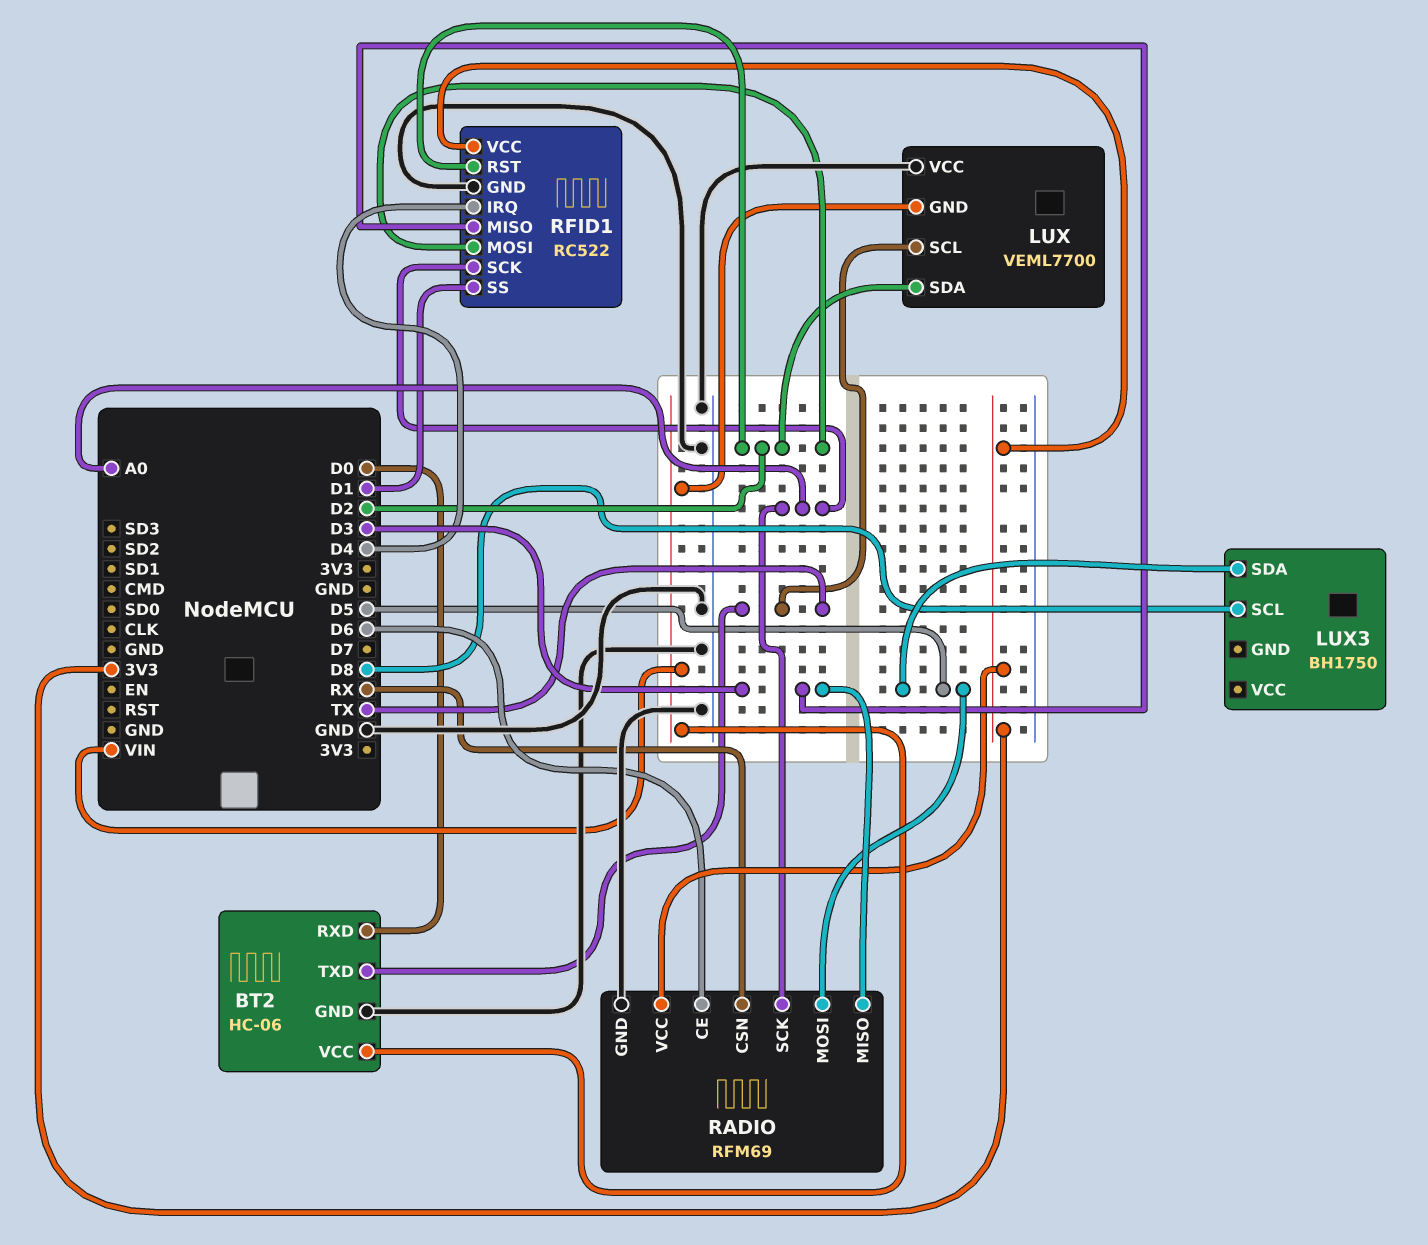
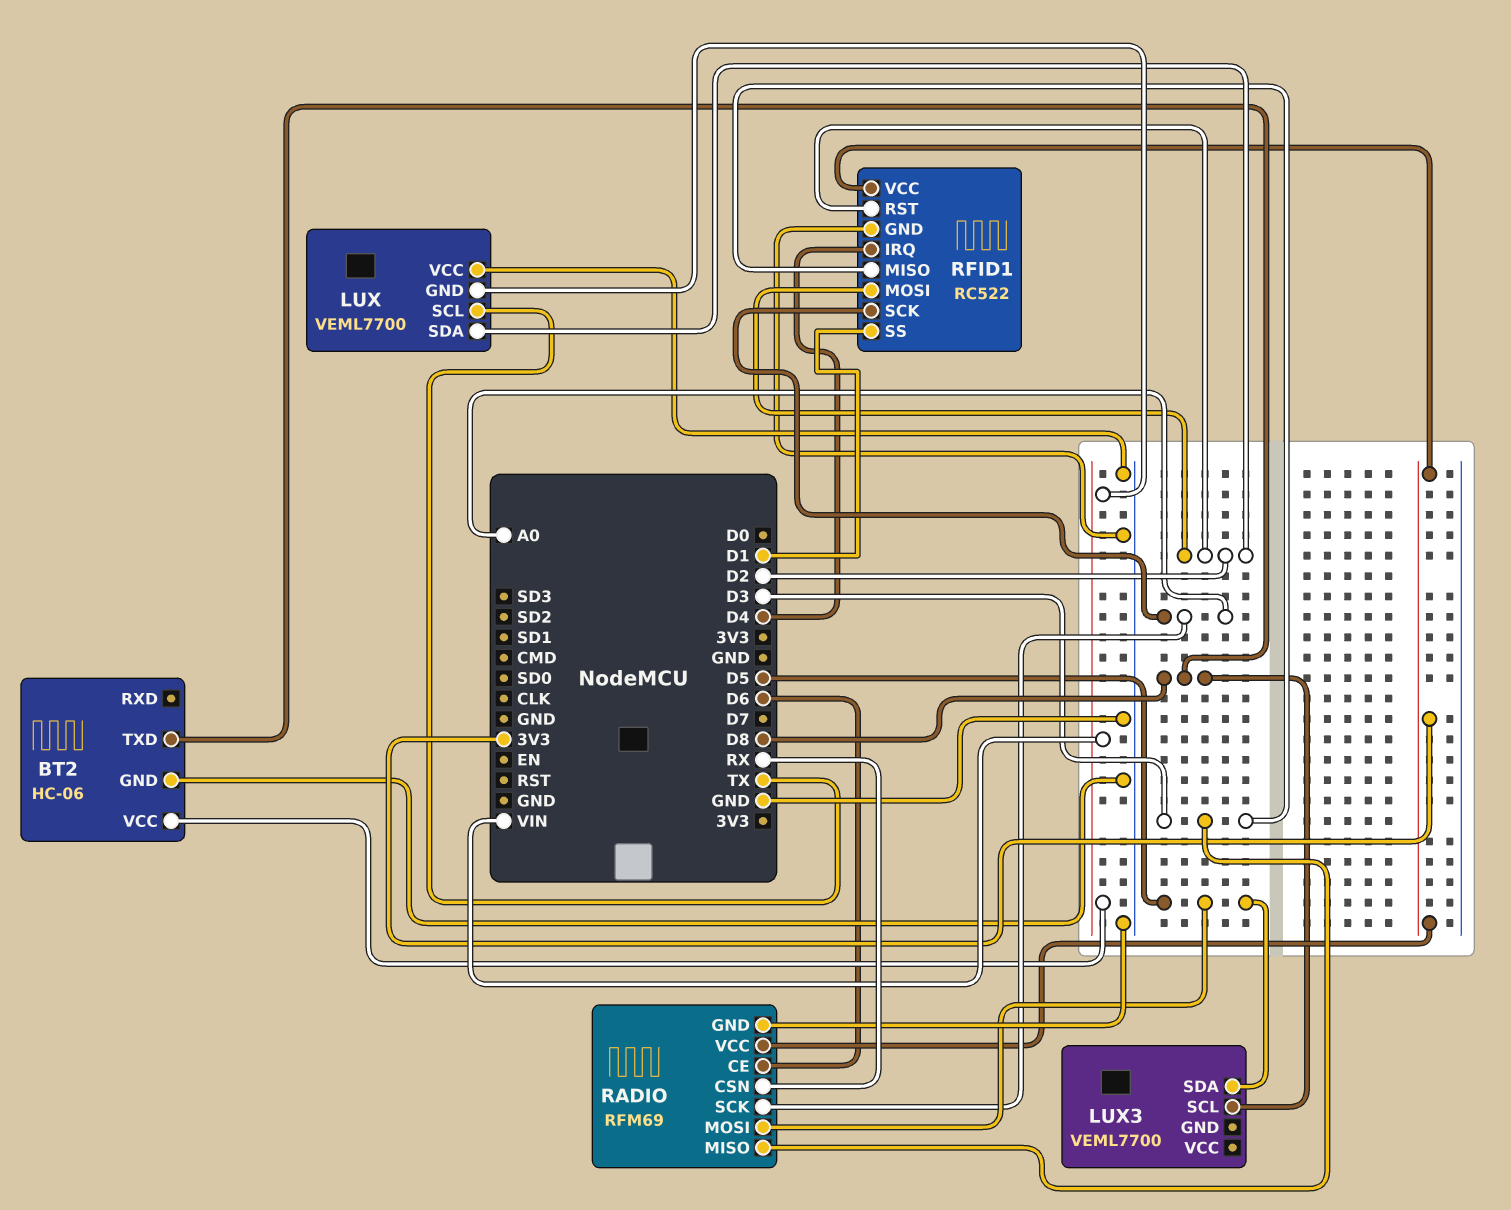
BT2 pin RXD: D0 -> none
BT2 pin TXD: TX -> D8
LUX3: BH1750 -> VEML7700

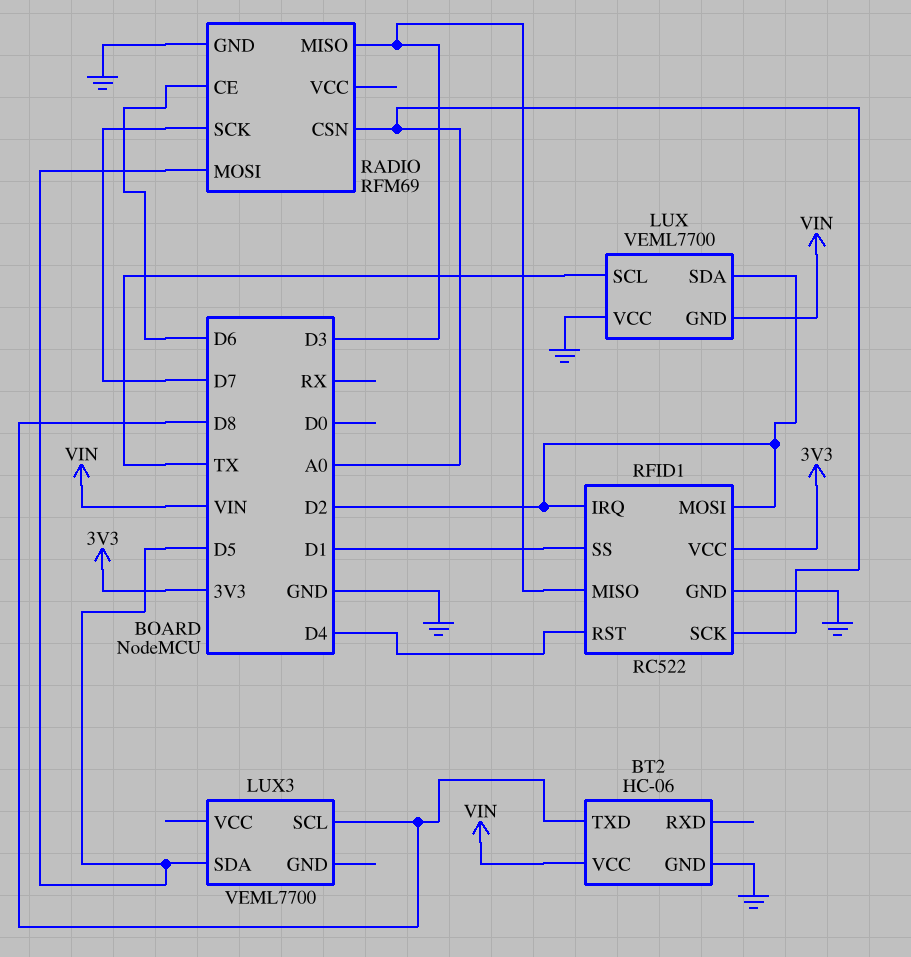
RADIO pin CSN: RX -> A0
RADIO pin SCK: A0 -> D7
RADIO pin VCC: 3V3 -> none
RFID1 pin IRQ: D4 -> D2
RFID1 pin RST: D2 -> D4

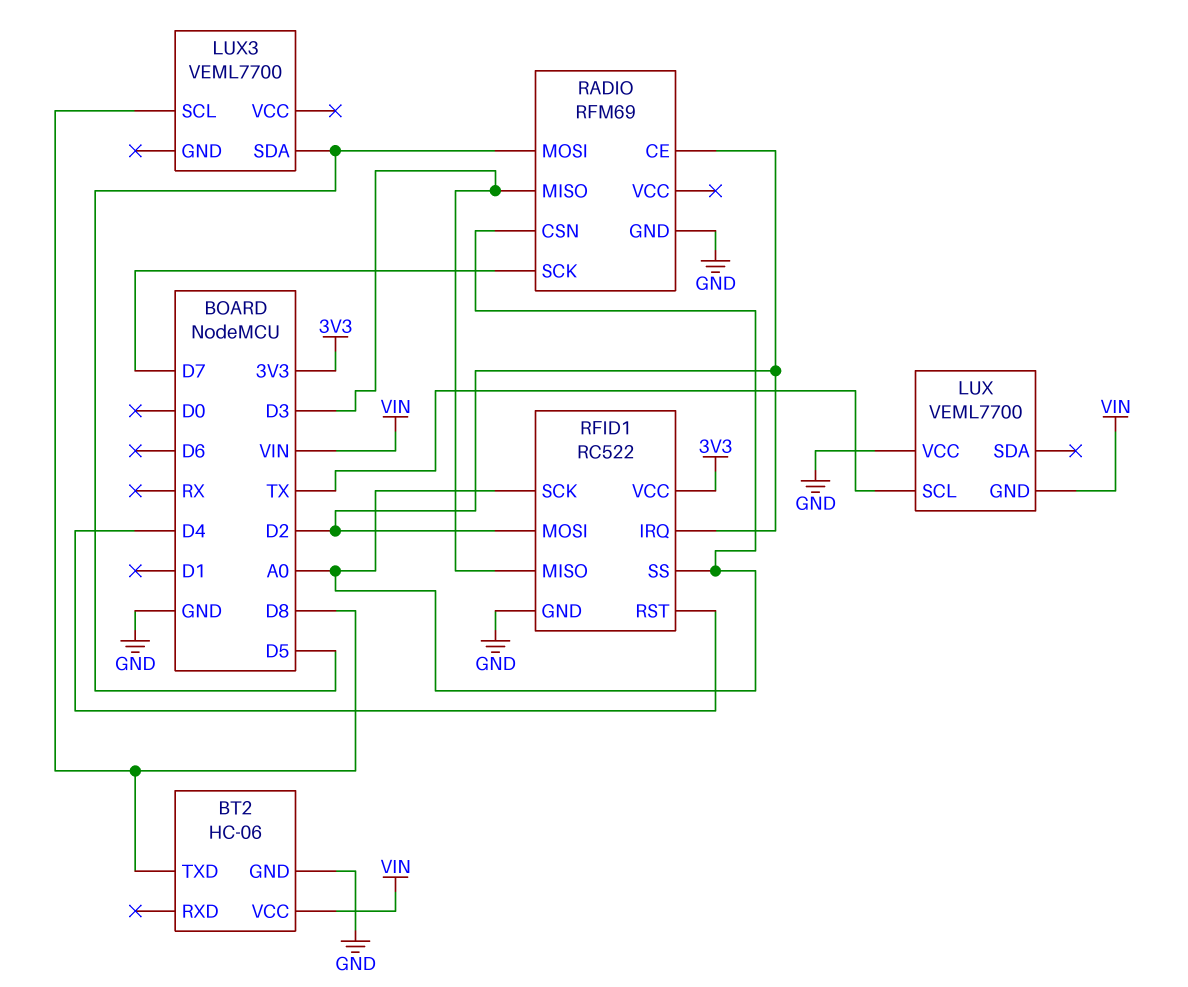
LUX pin SDA: D2 -> none
RADIO pin CE: D6 -> D2
RFID1 pin SS: D1 -> A0

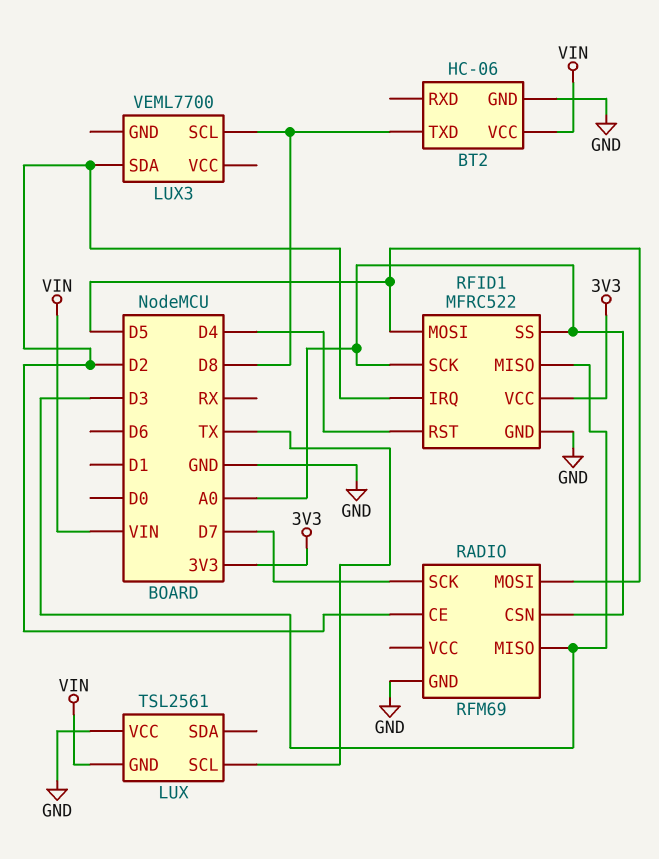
LUX: VEML7700 -> TSL2561
LUX3 pin SDA: D5 -> D2
RFID1: RC522 -> MFRC522
RFID1 pin MOSI: D2 -> D5

